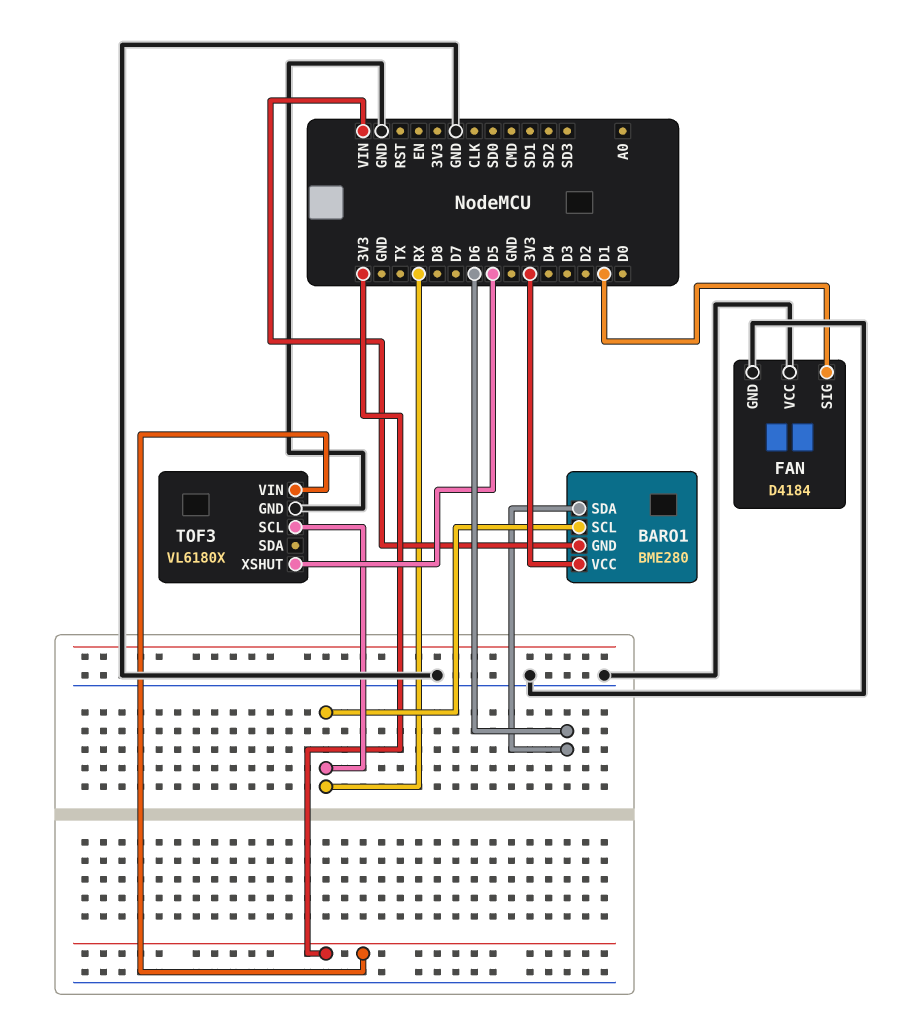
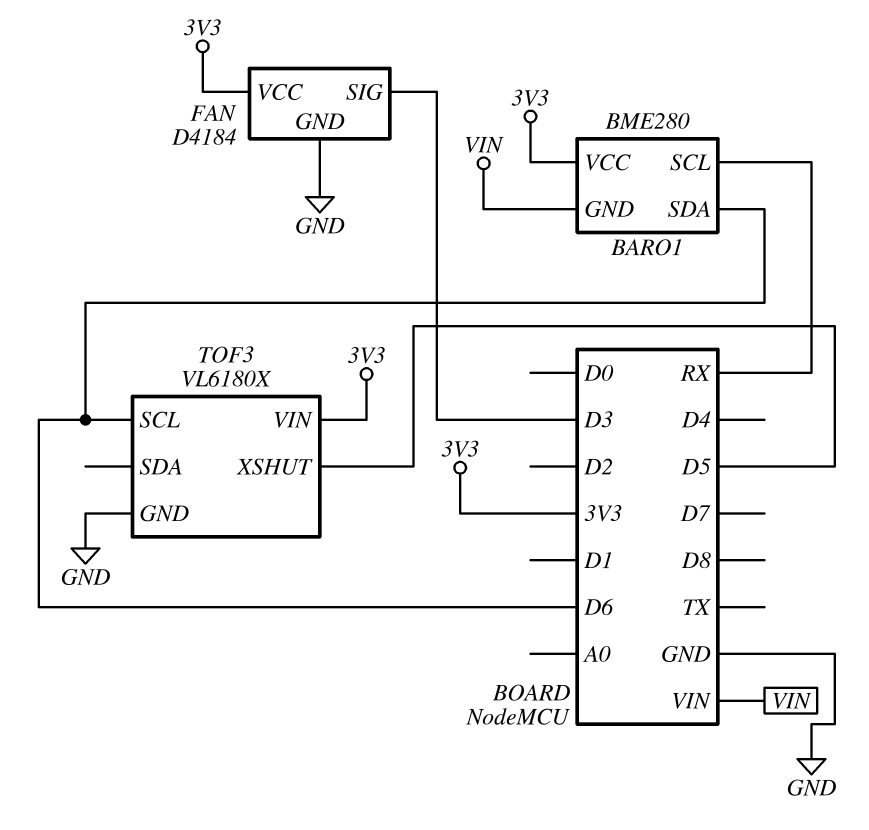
FAN pin SIG: D1 -> D3
FAN pin VCC: GND -> 3V3
TOF3 pin SCL: RX -> D6

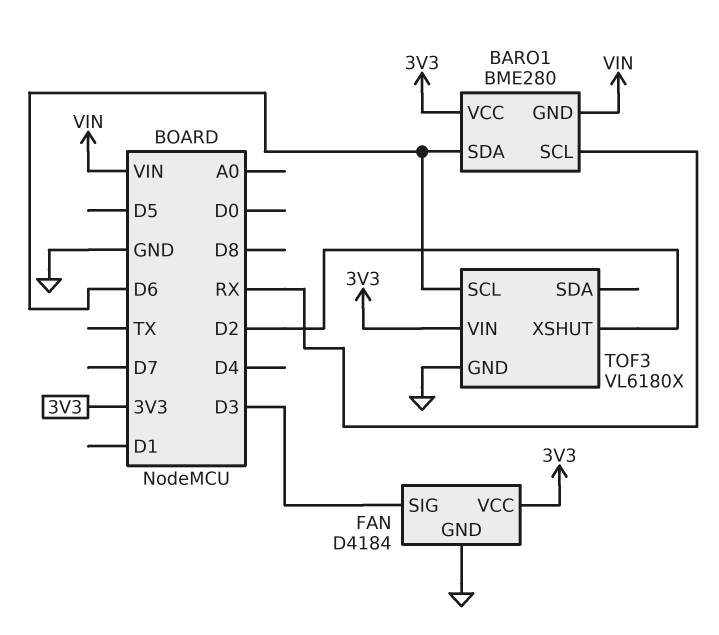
TOF3 pin XSHUT: D5 -> D2

